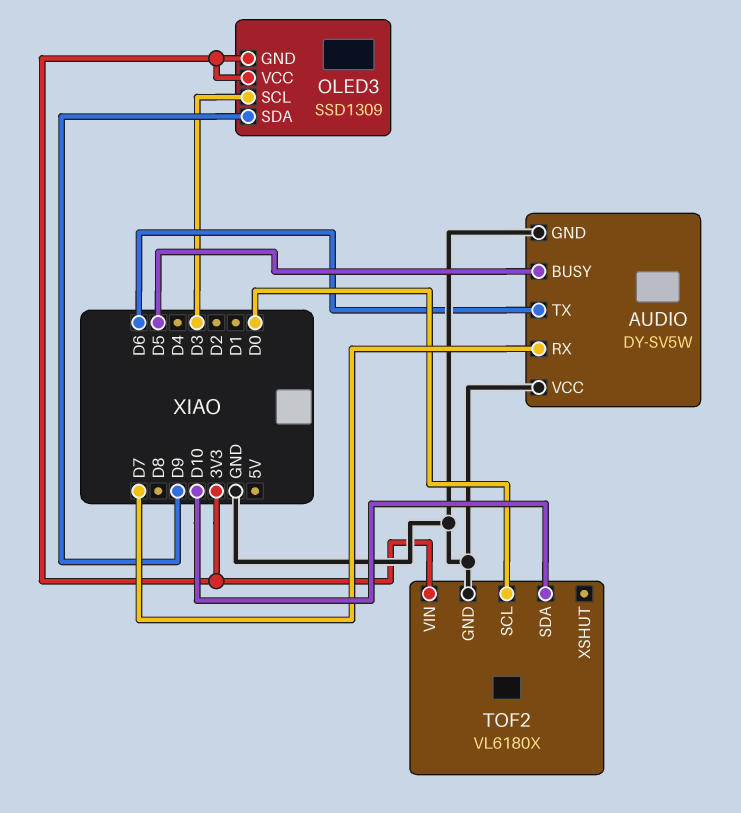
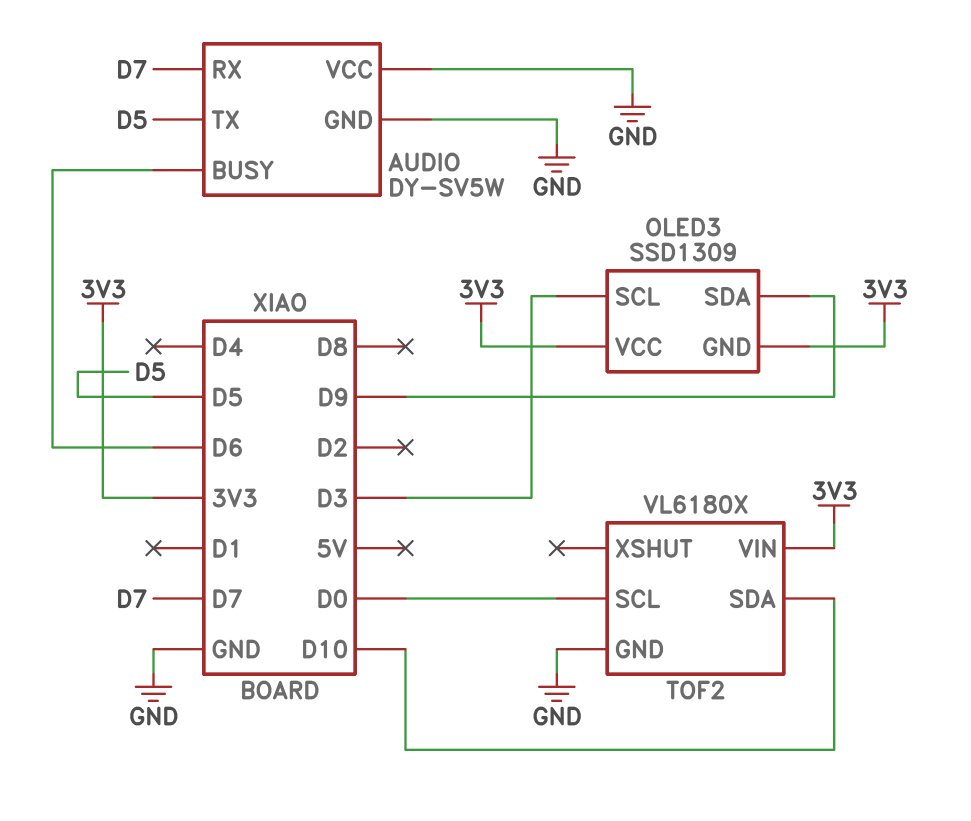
AUDIO pin BUSY: D5 -> D6
AUDIO pin TX: D6 -> D5

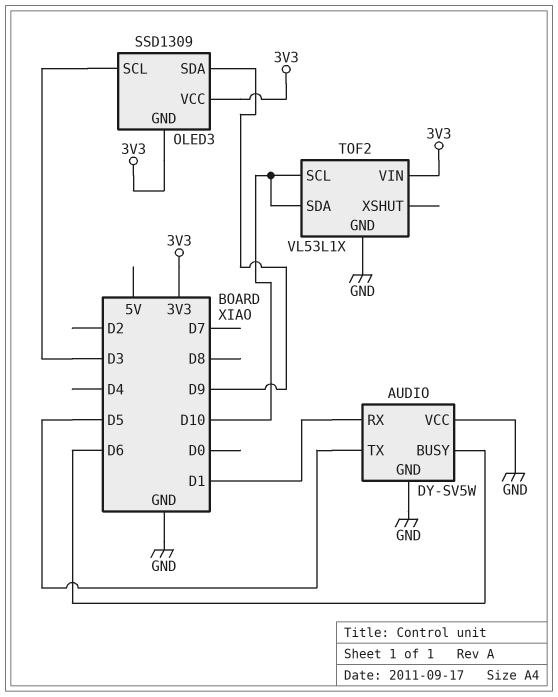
AUDIO pin RX: D7 -> D1
TOF2: VL6180X -> VL53L1X
TOF2 pin SCL: D0 -> D10

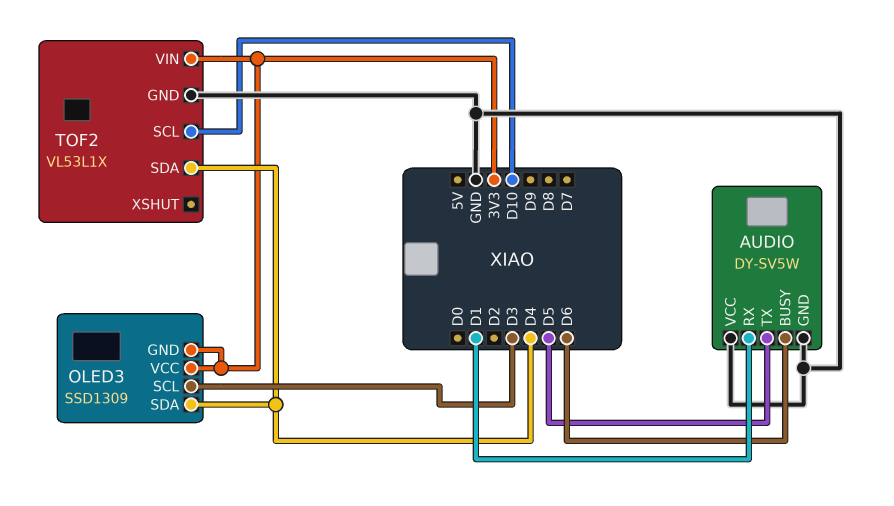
OLED3 pin SDA: D9 -> D4
TOF2 pin SDA: D10 -> D4

